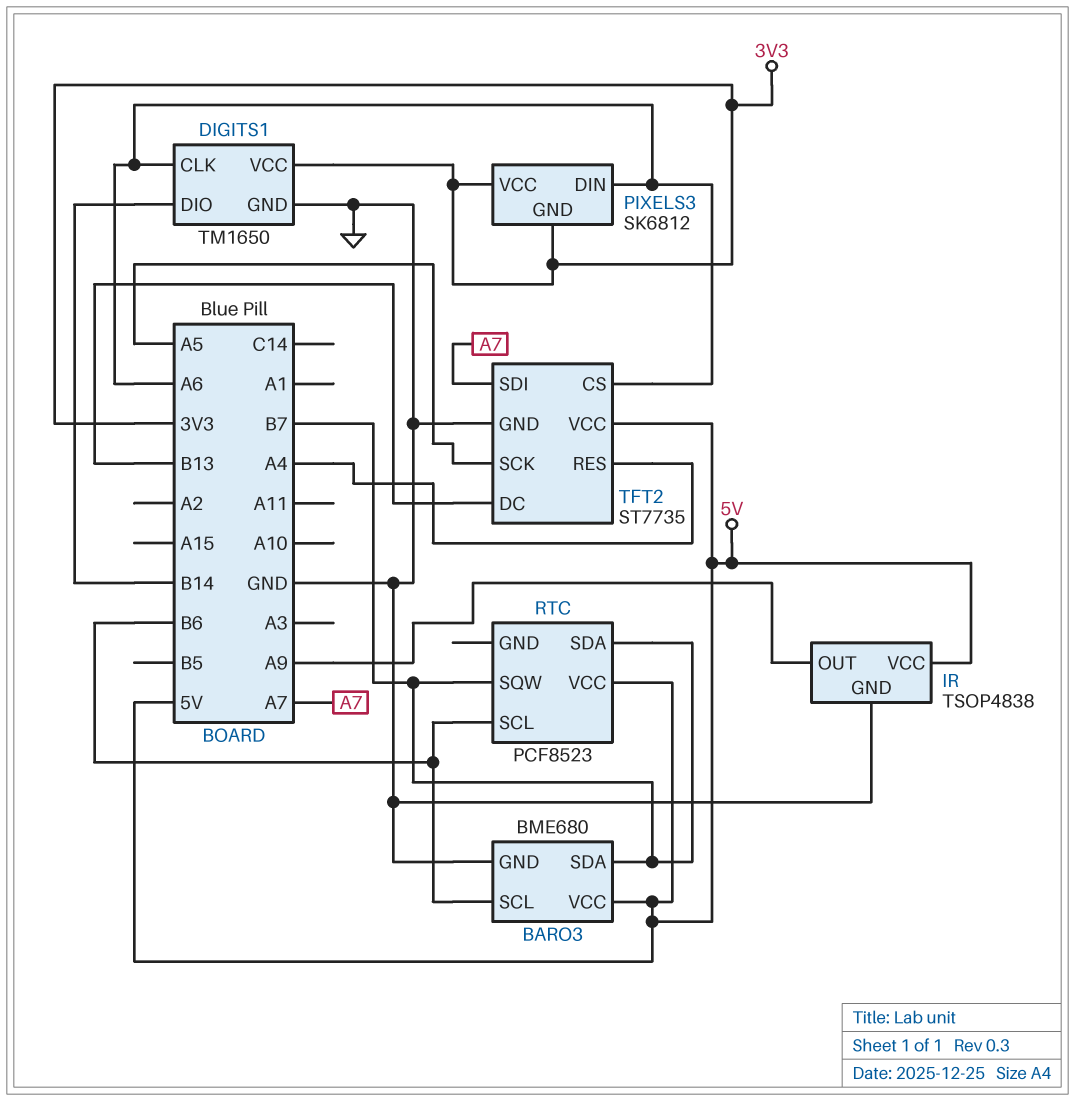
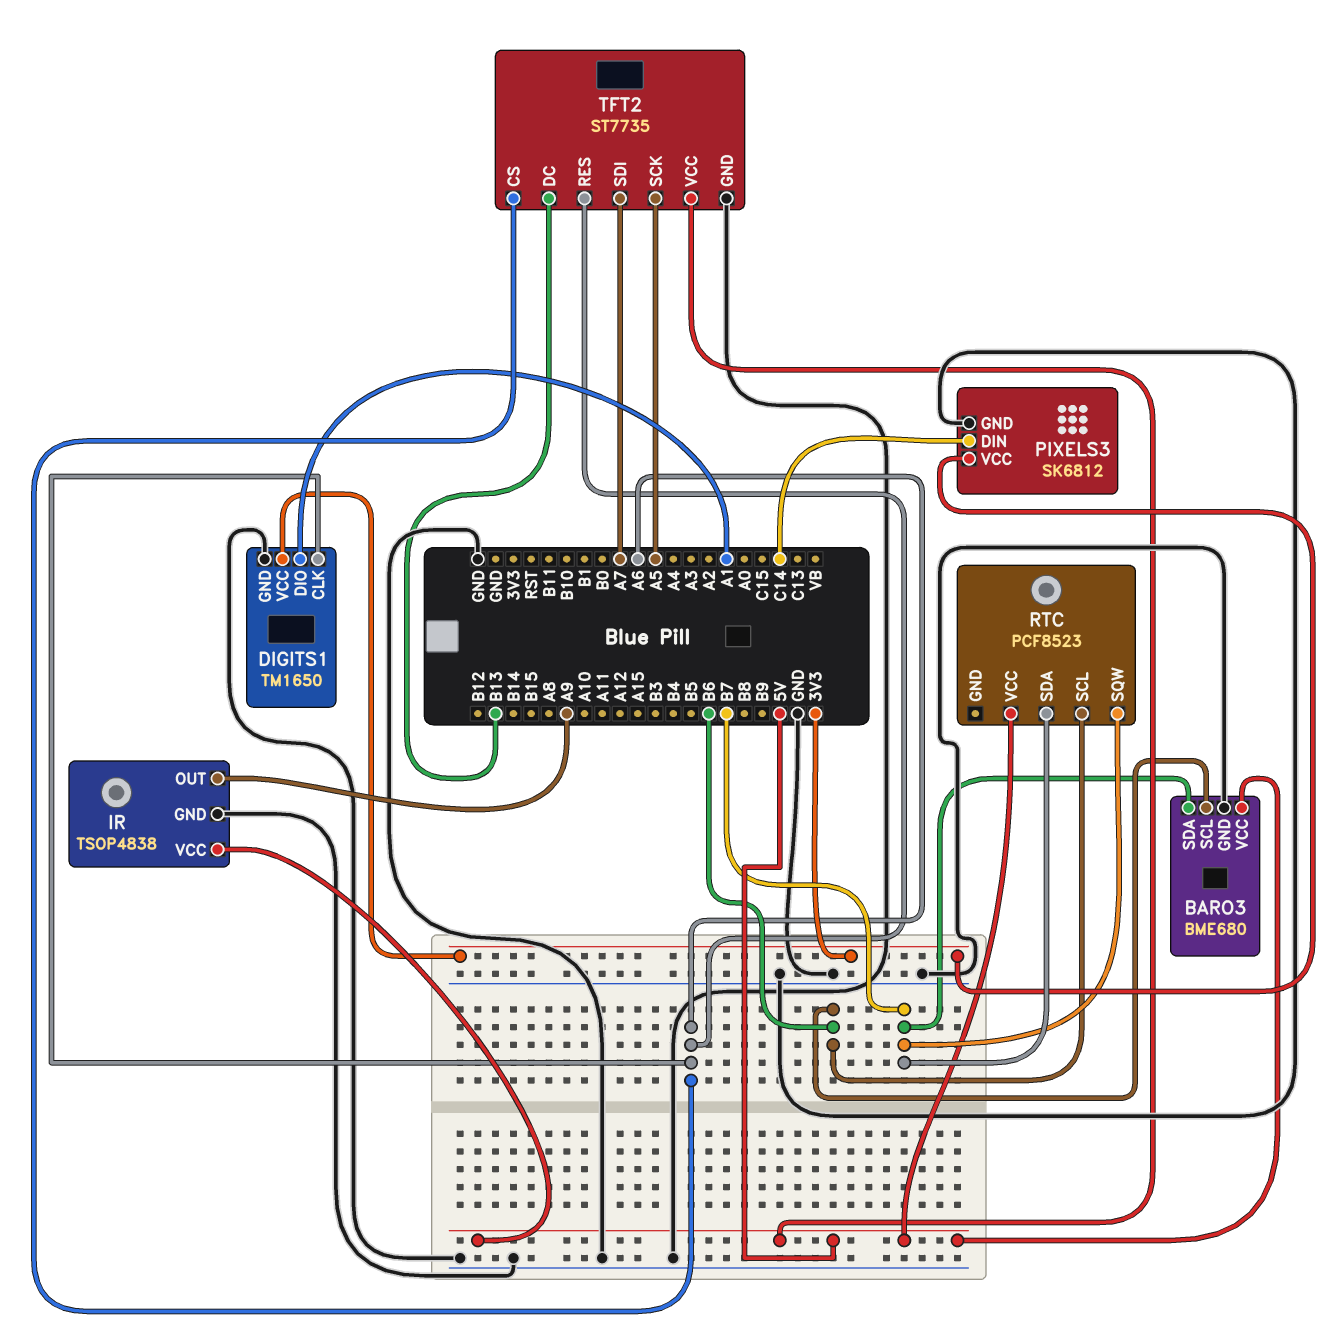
DIGITS1 pin DIO: B14 -> A1
PIXELS3 pin DIN: A6 -> C14
PIXELS3 pin GND: 3V3 -> GND
TFT2 pin RES: A4 -> A6

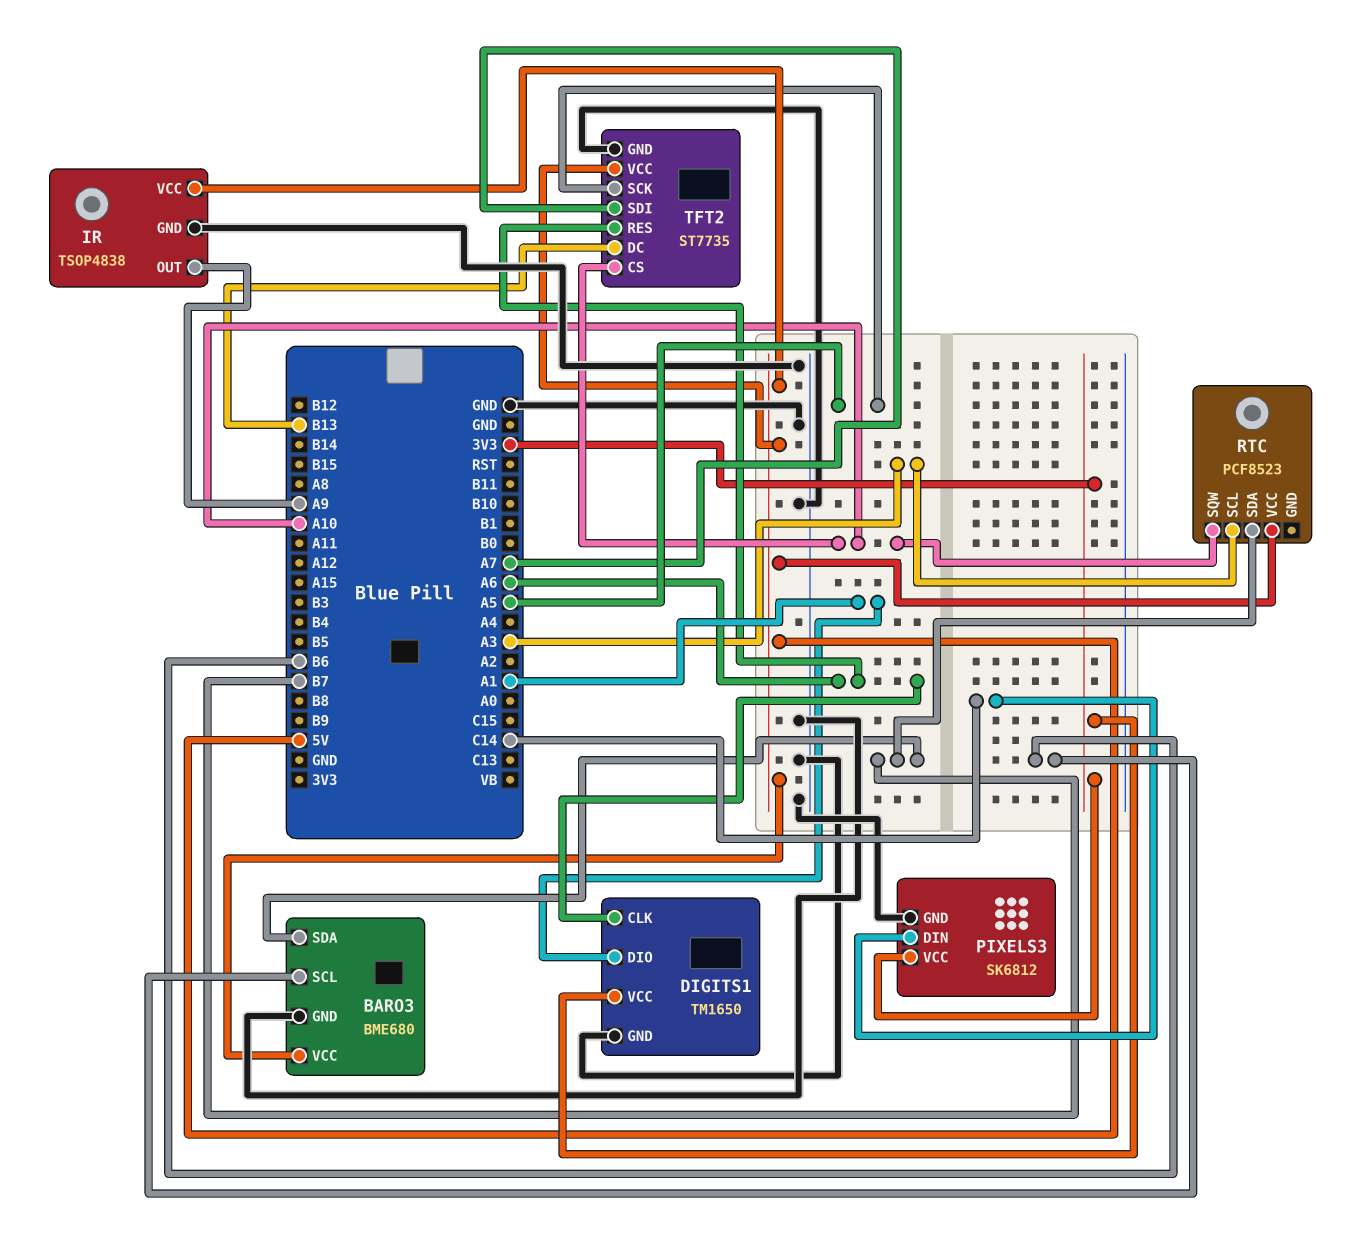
RTC pin SCL: B6 -> A3
RTC pin SQW: B7 -> A10
TFT2 pin CS: A6 -> A10

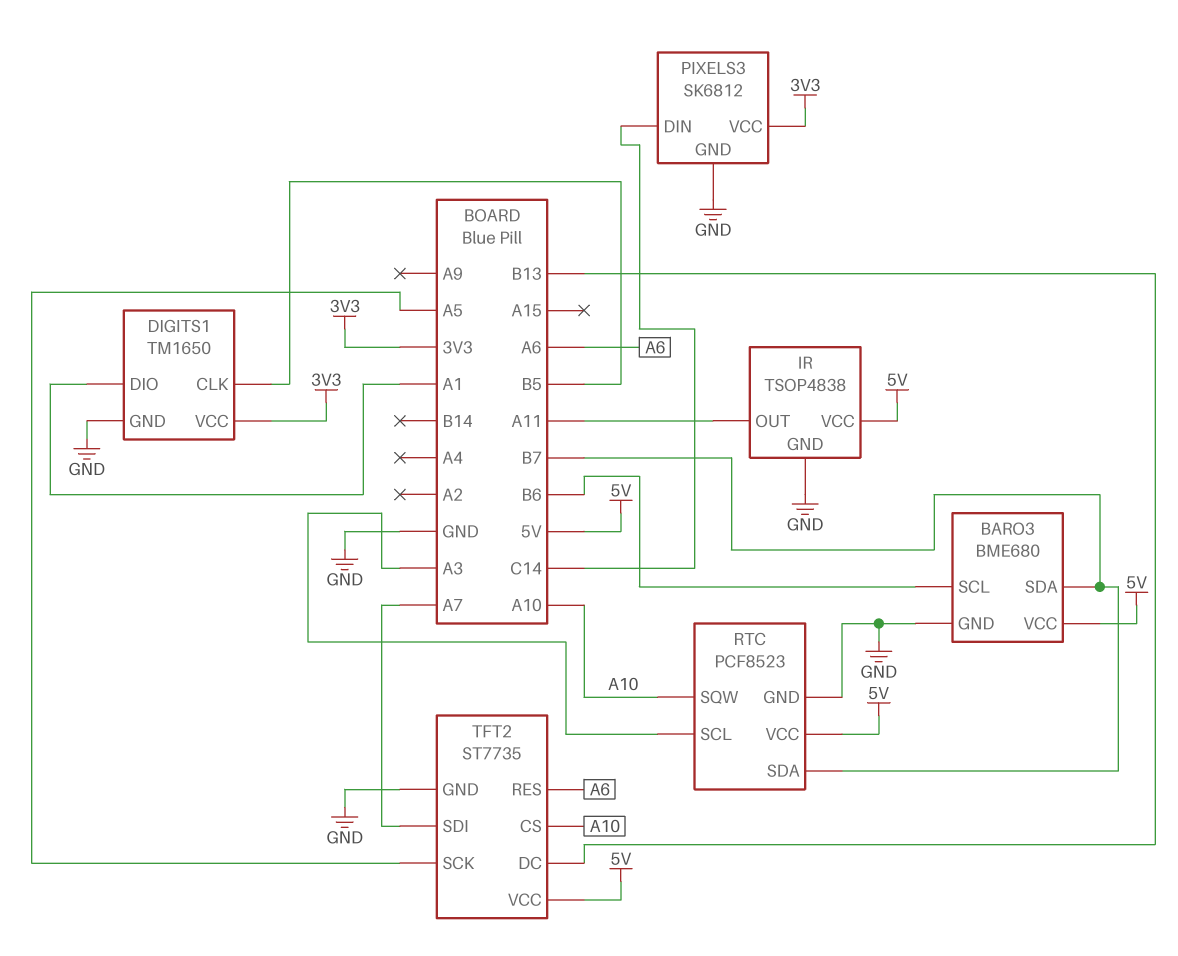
DIGITS1 pin CLK: A6 -> B5
IR pin OUT: A9 -> A11
RTC pin GND: none -> GND

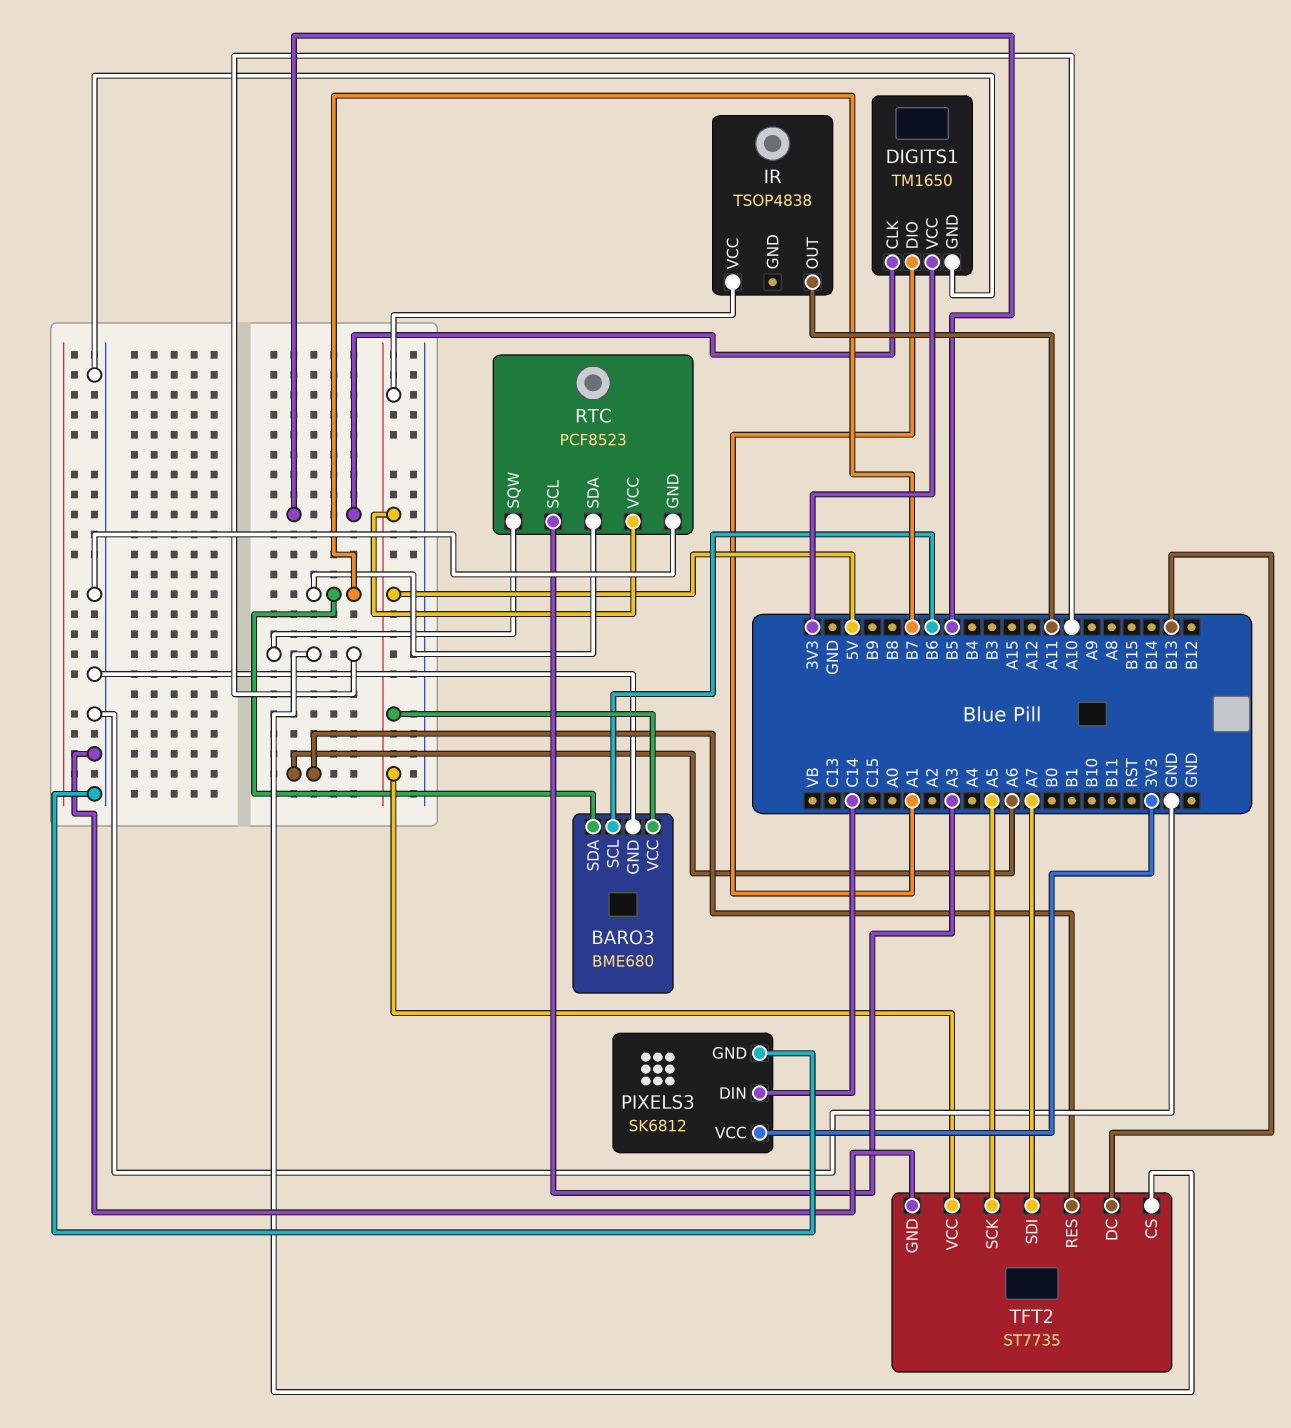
IR pin GND: GND -> none

